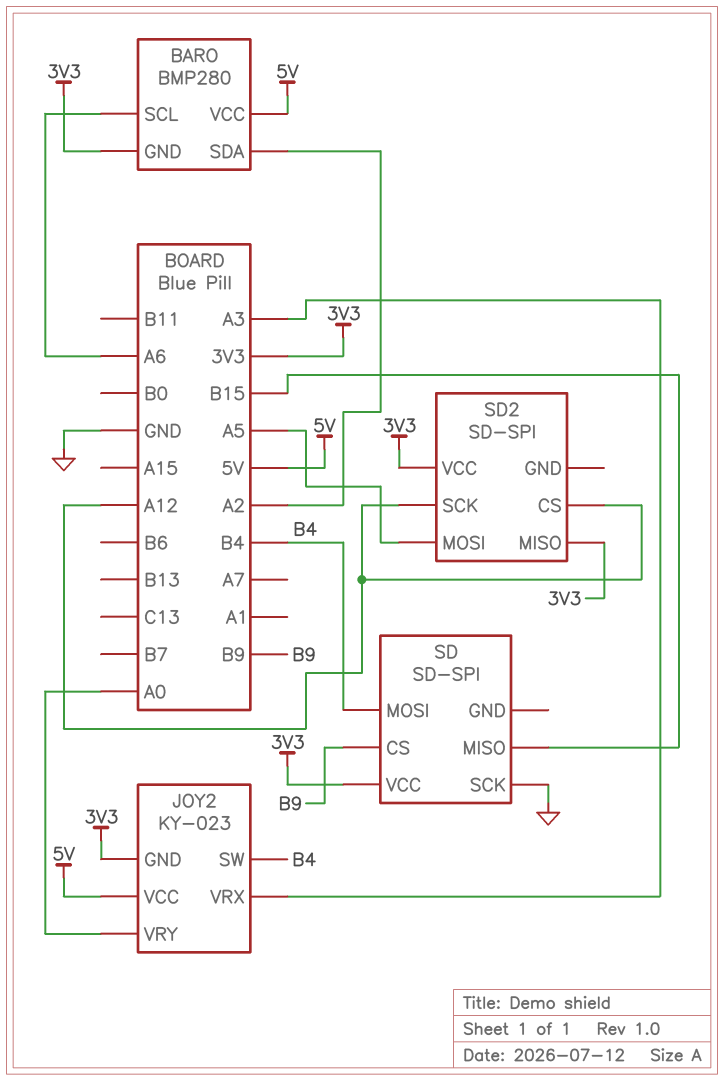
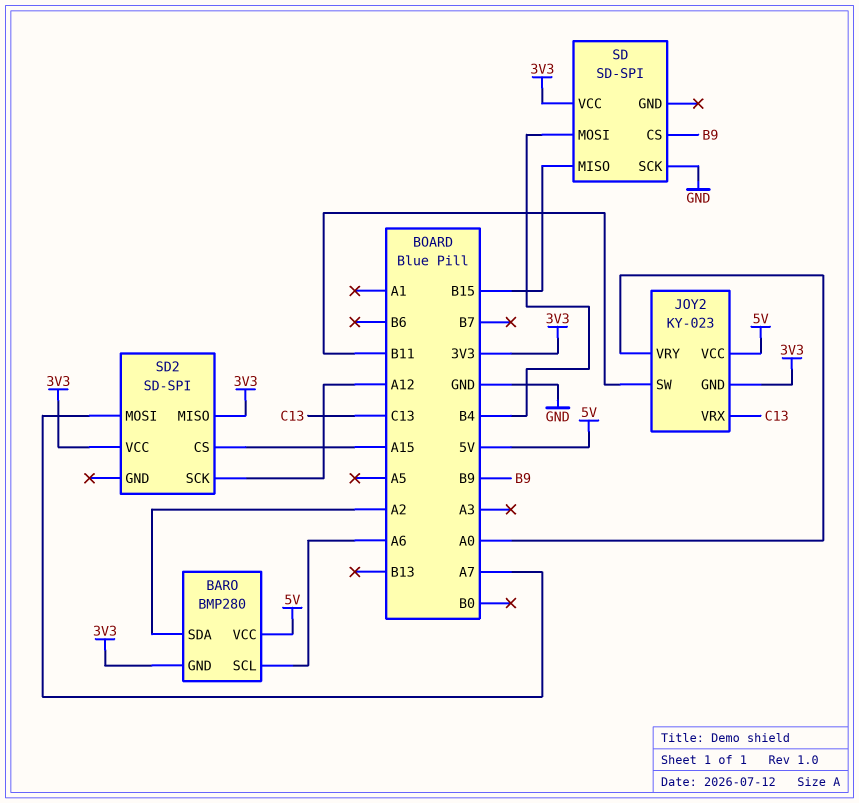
JOY2 pin SW: B4 -> B11
JOY2 pin VRX: A3 -> C13
SD2 pin CS: A12 -> A15
SD2 pin MOSI: A5 -> A7

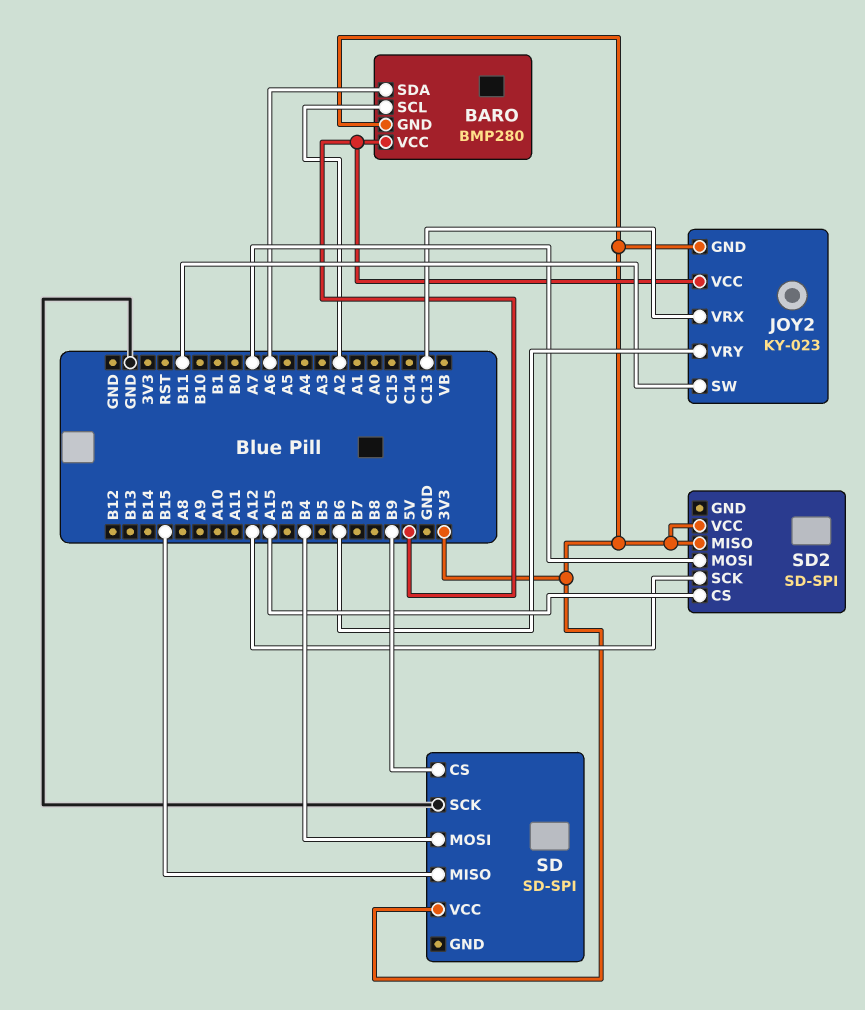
BARO pin SCL: A6 -> A2
BARO pin SDA: A2 -> A6
JOY2 pin VRY: A0 -> B6

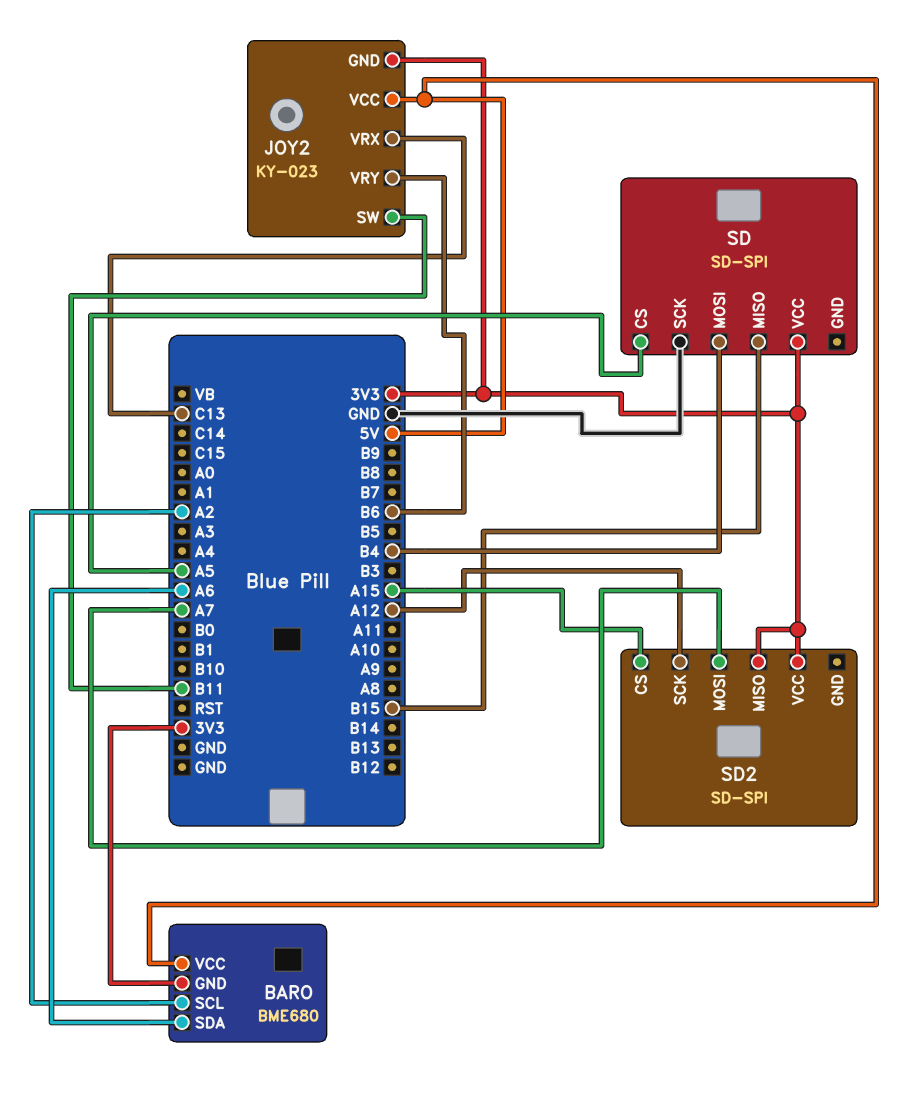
BARO: BMP280 -> BME680
SD pin CS: B9 -> A5

